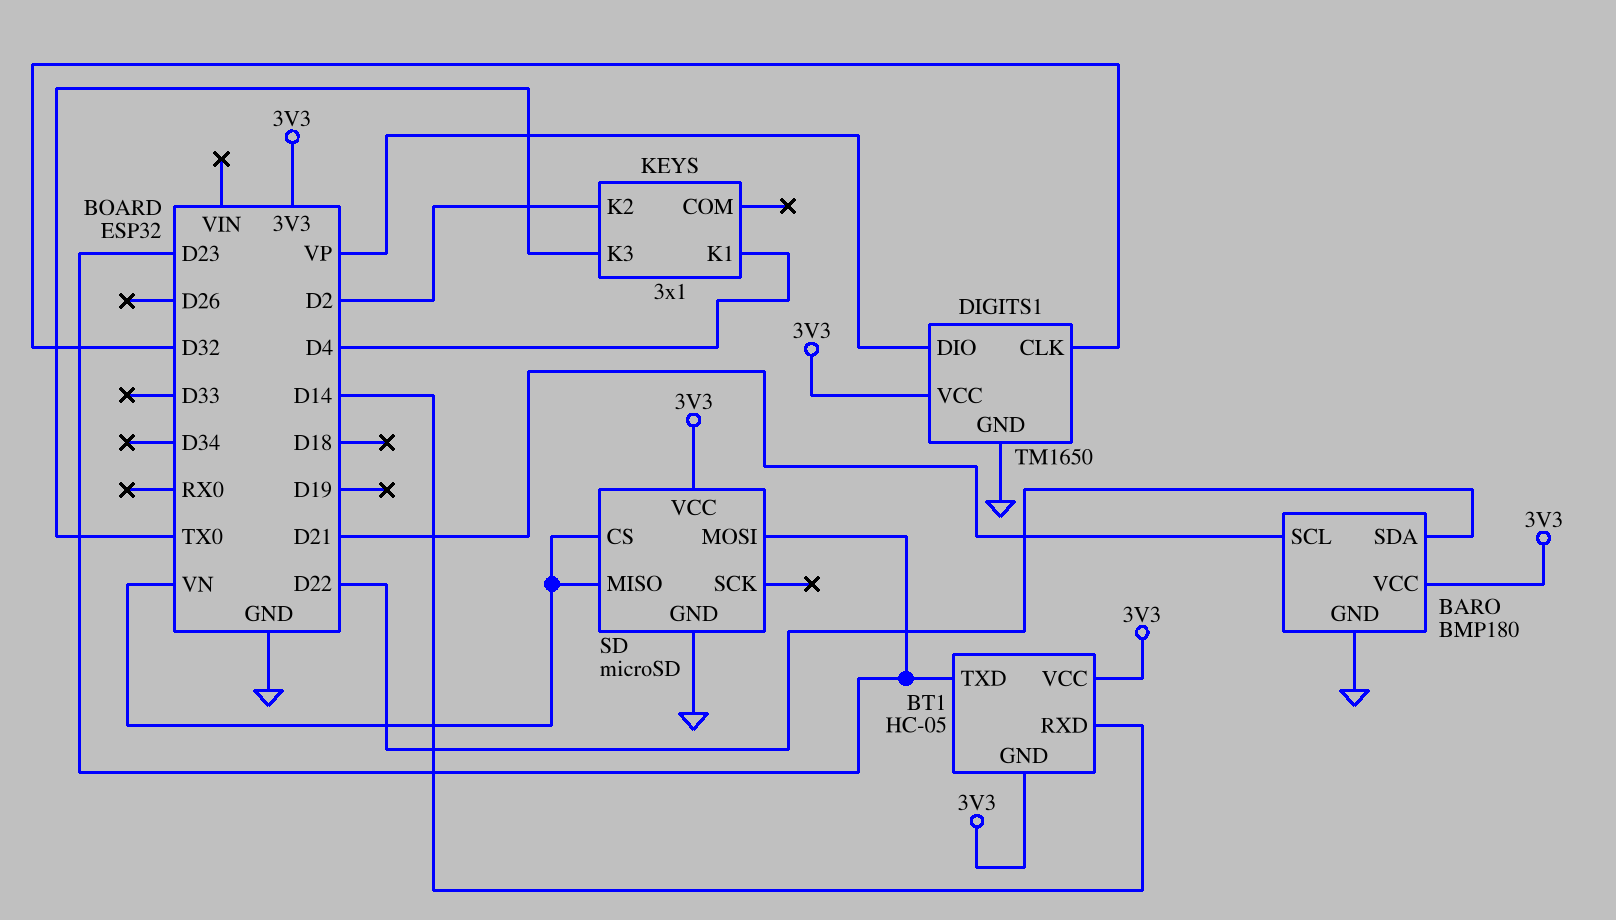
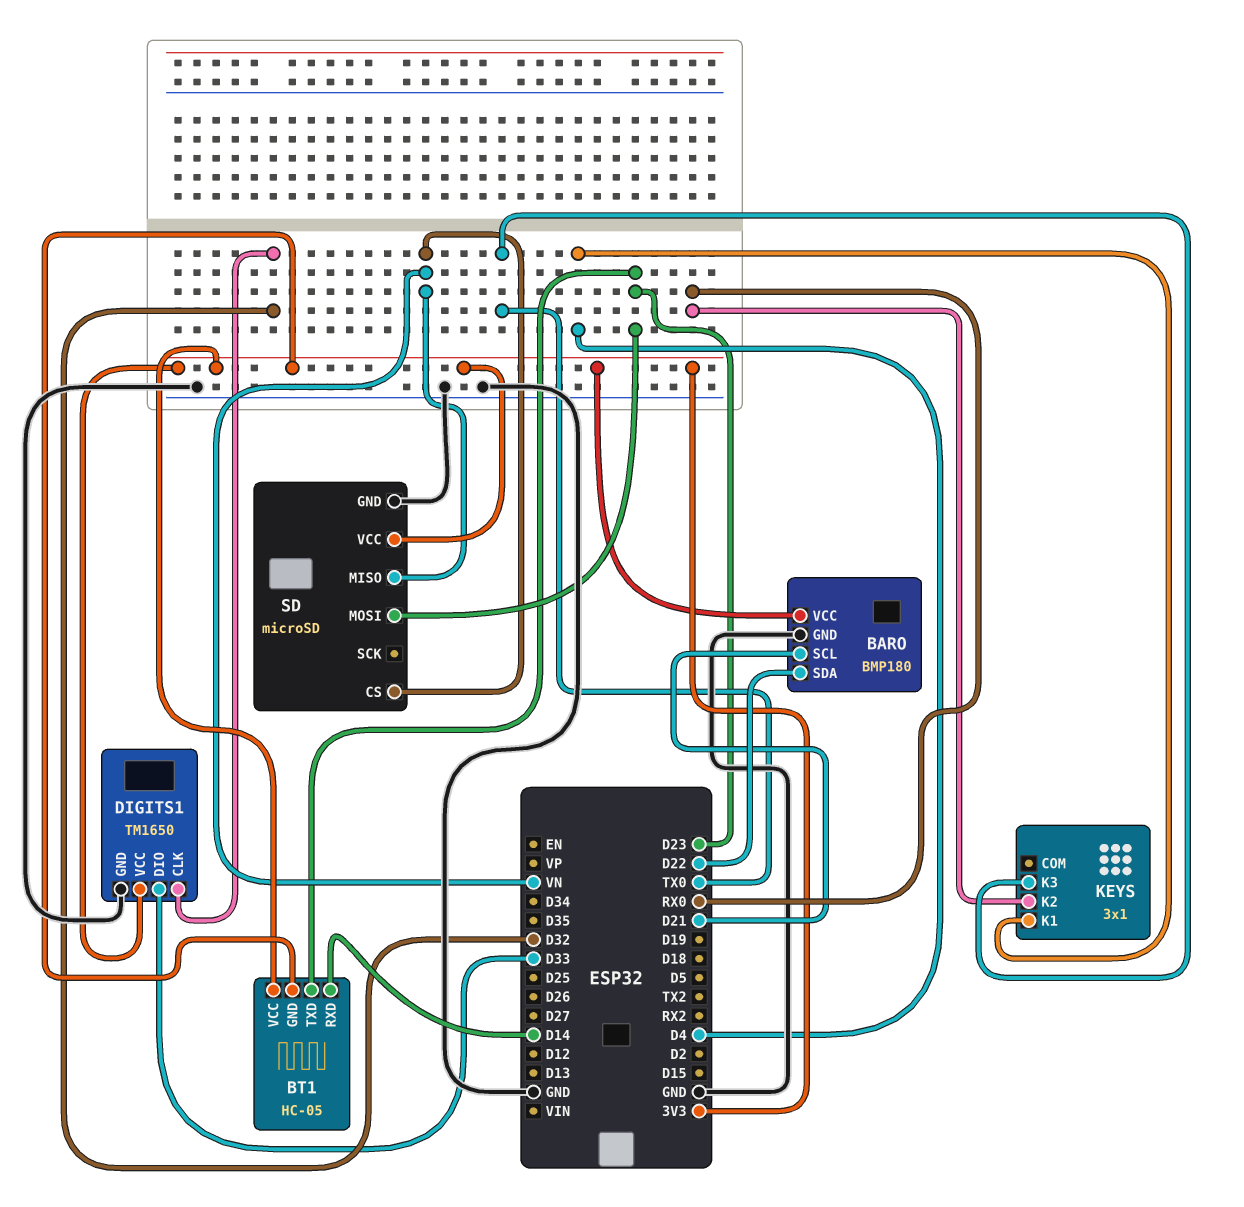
DIGITS1 pin DIO: VP -> D33
KEYS pin K2: D2 -> RX0

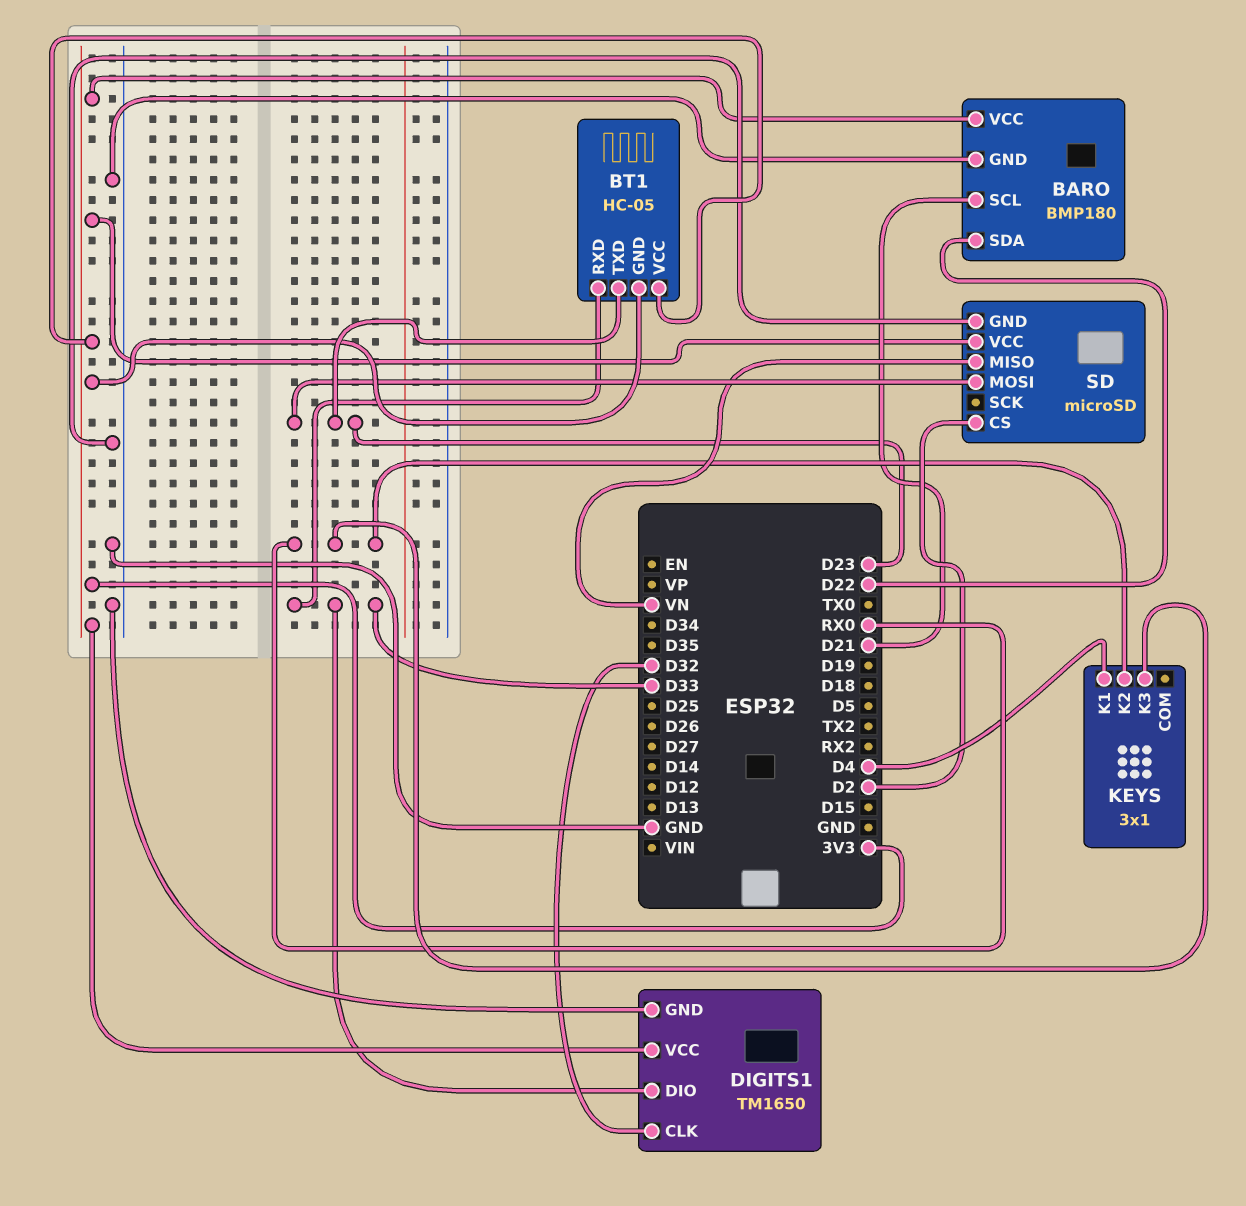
BT1 pin RXD: D14 -> D33
KEYS pin K3: TX0 -> RX0
SD pin CS: VN -> D2

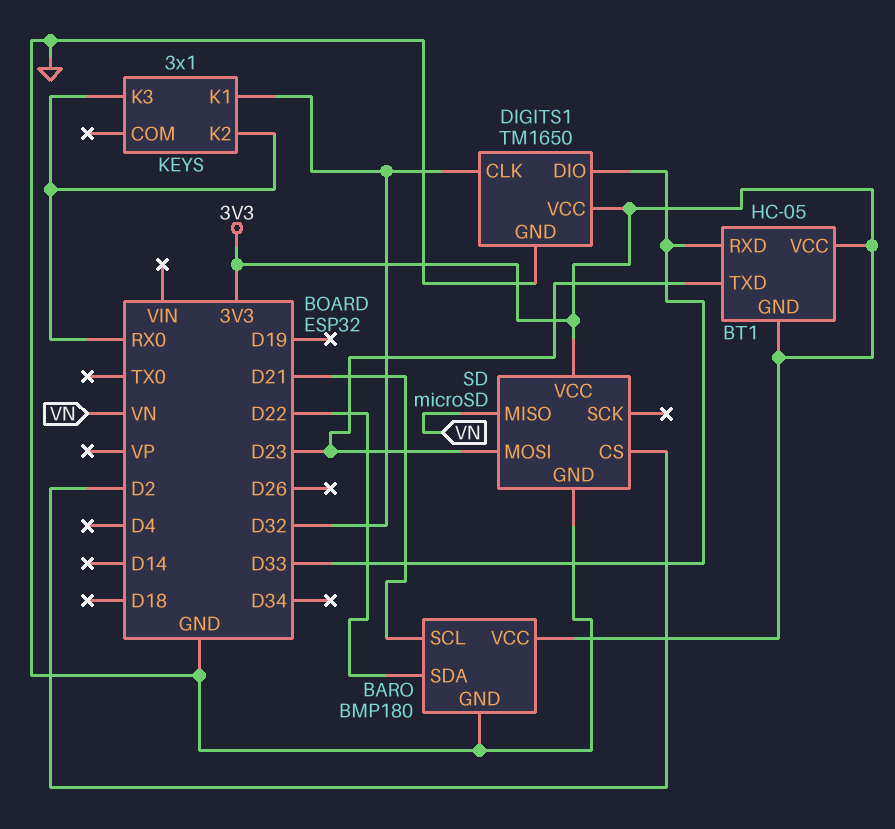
KEYS pin K1: D4 -> D32

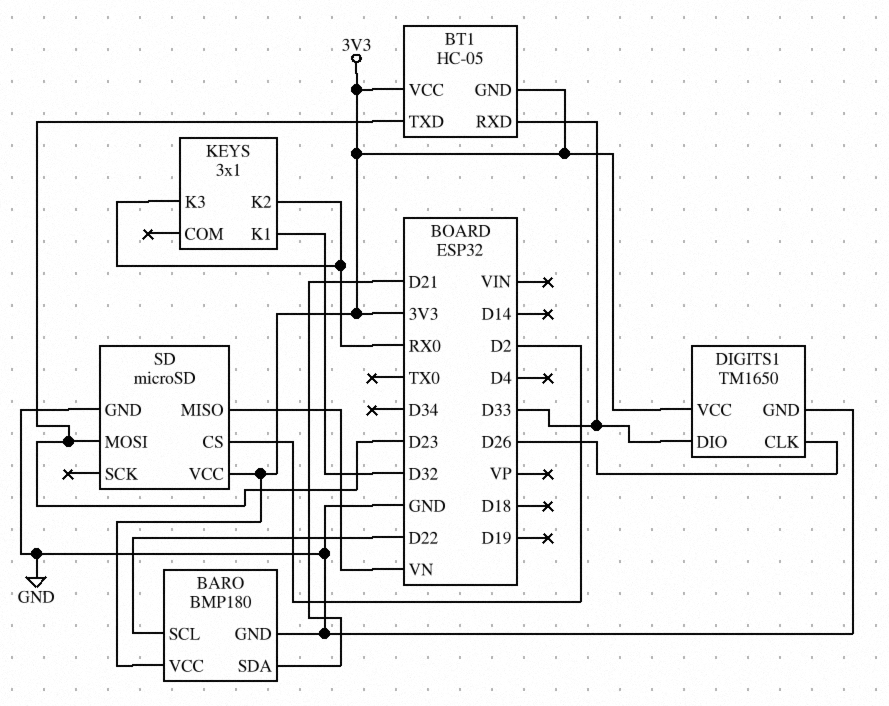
BARO pin SCL: D21 -> D22
BARO pin SDA: D22 -> D21
DIGITS1 pin CLK: D32 -> D26

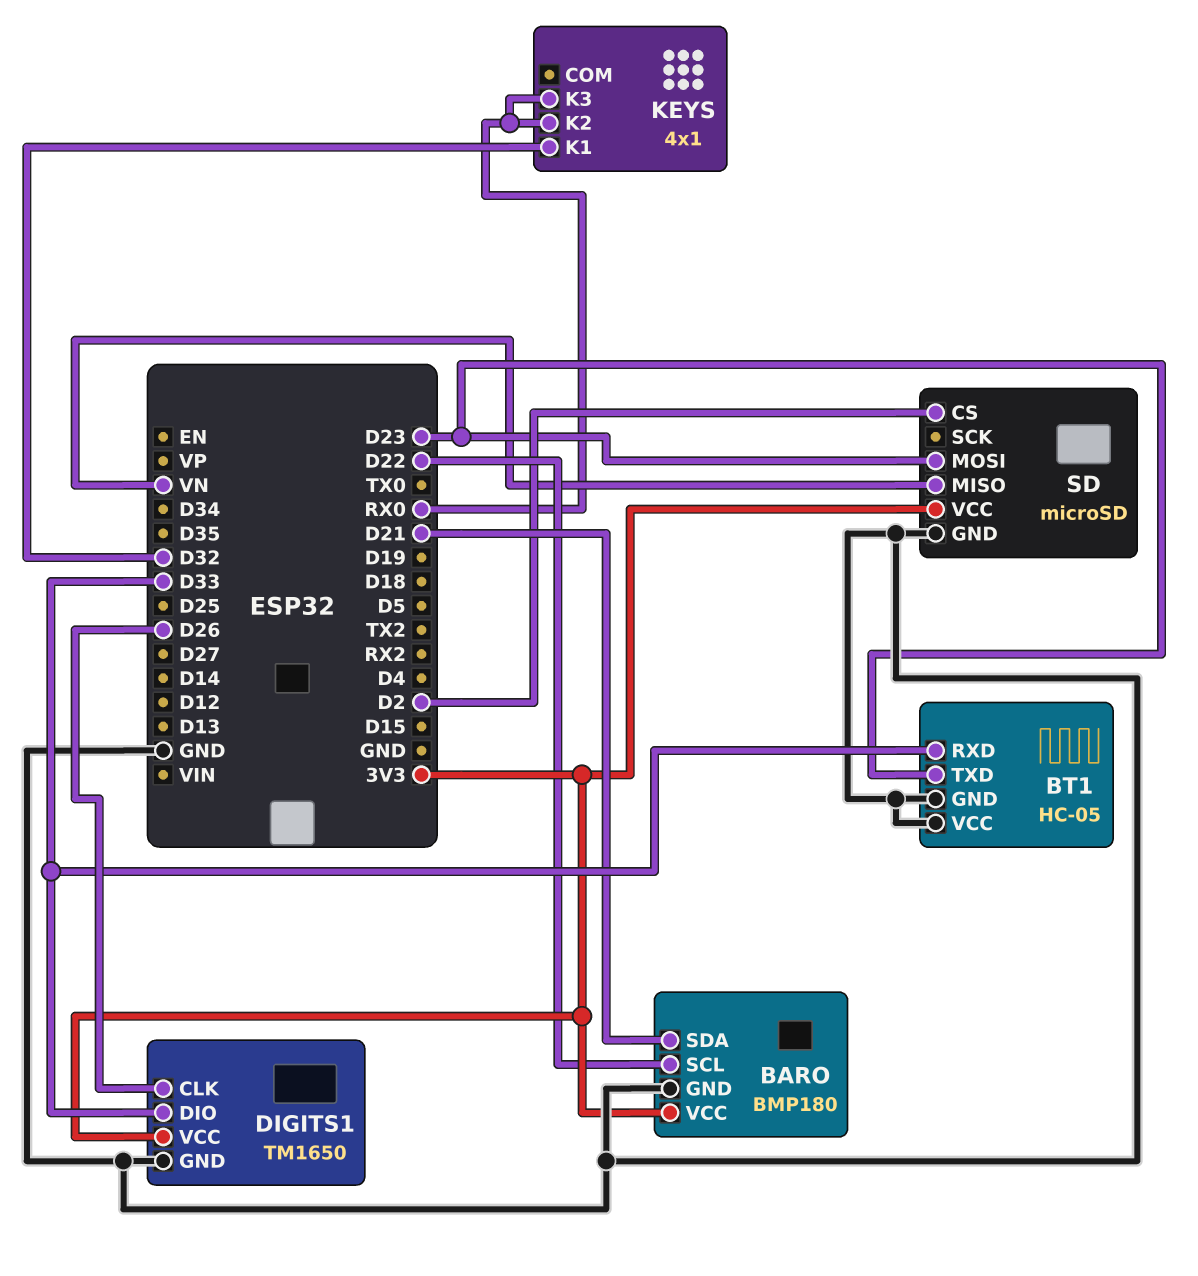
BT1 pin GND: 3V3 -> GND
BT1 pin VCC: 3V3 -> GND
KEYS: 3x1 -> 4x1

